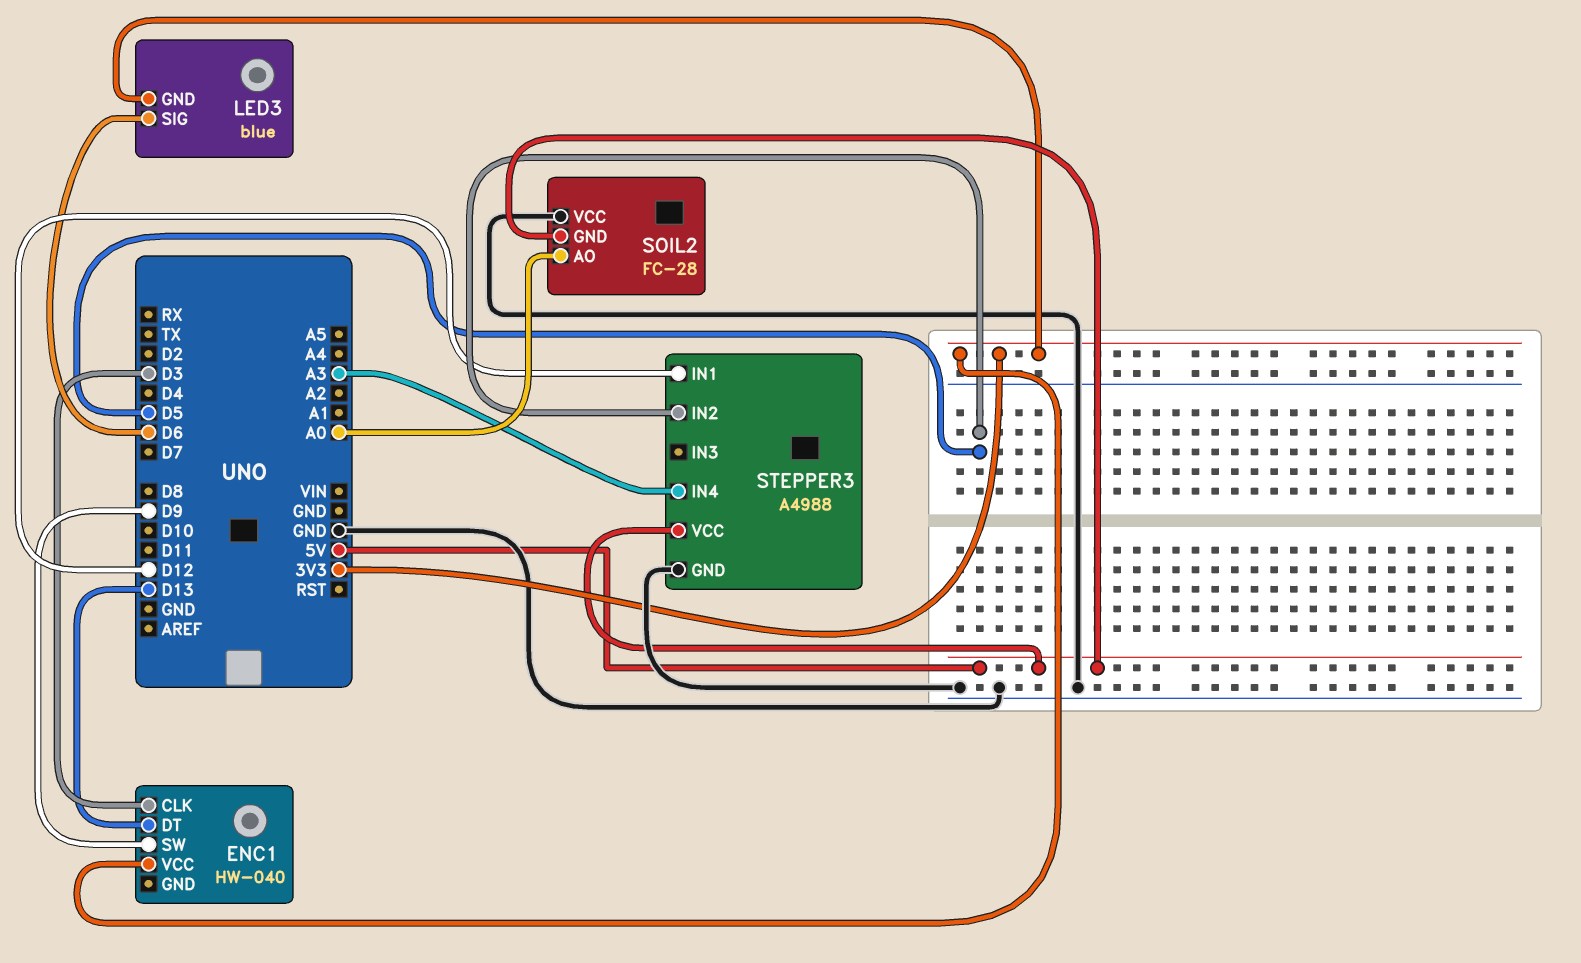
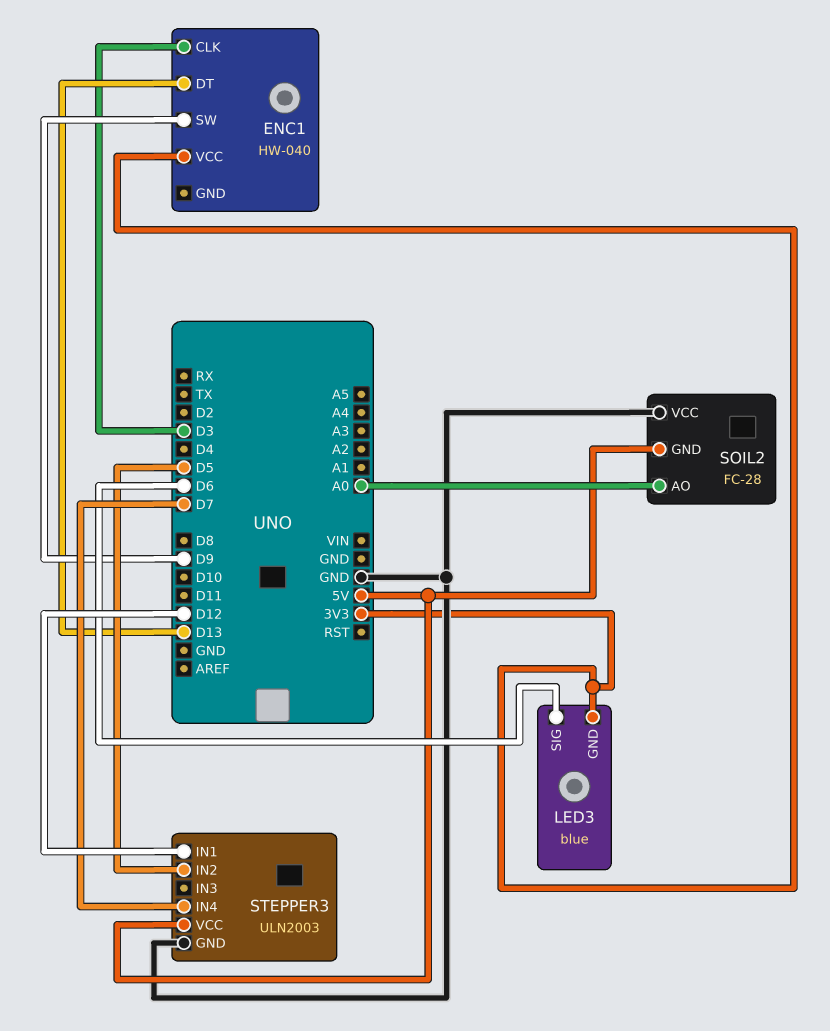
STEPPER3: A4988 -> ULN2003
STEPPER3 pin IN4: A3 -> D7

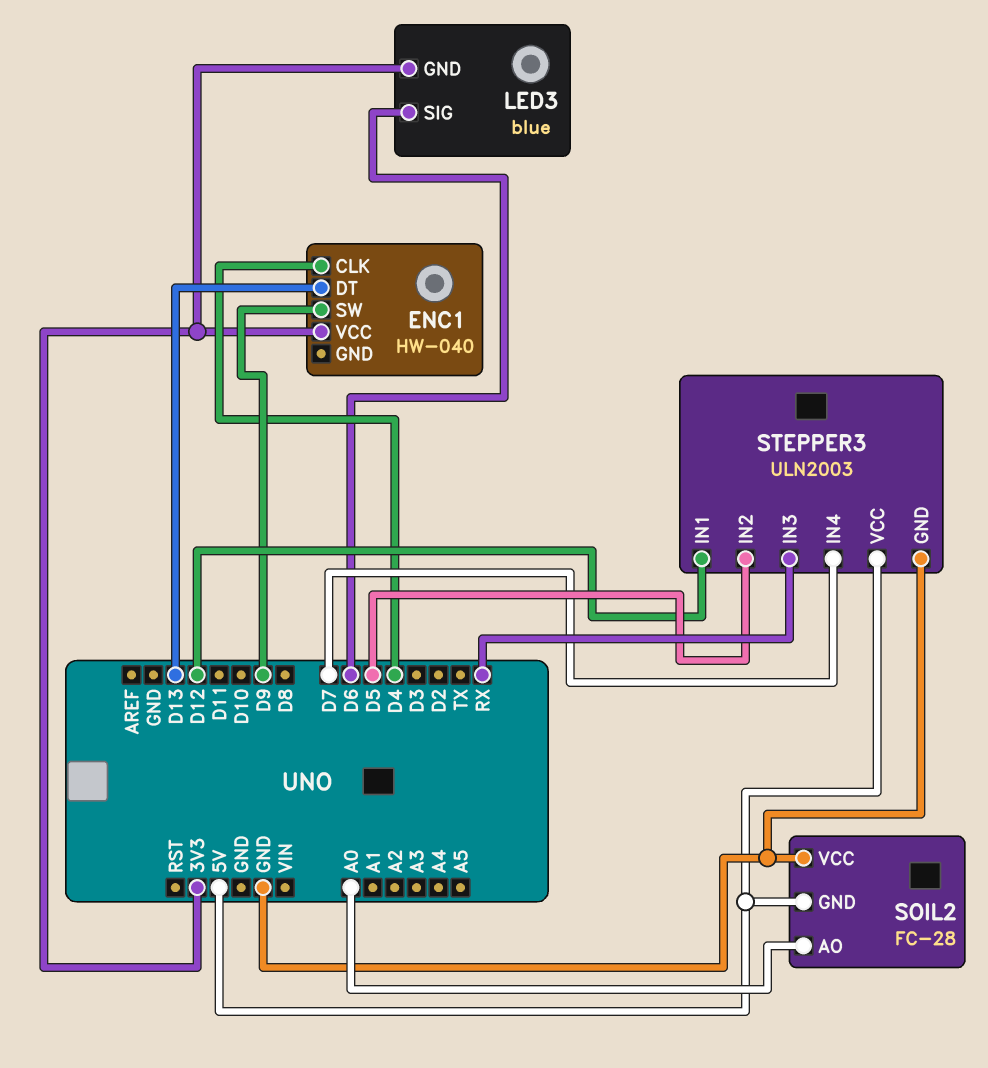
ENC1 pin CLK: D3 -> D4
STEPPER3 pin IN3: none -> RX

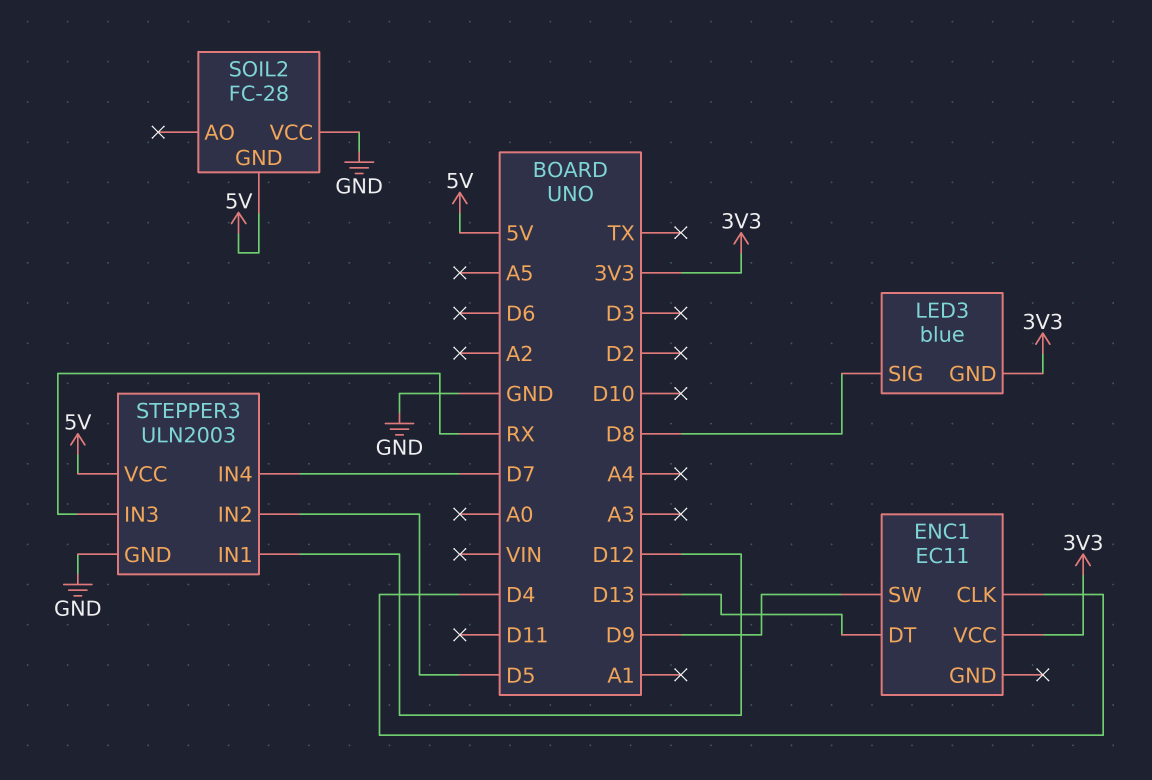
ENC1: HW-040 -> EC11
LED3 pin SIG: D6 -> D8
SOIL2 pin AO: A0 -> none

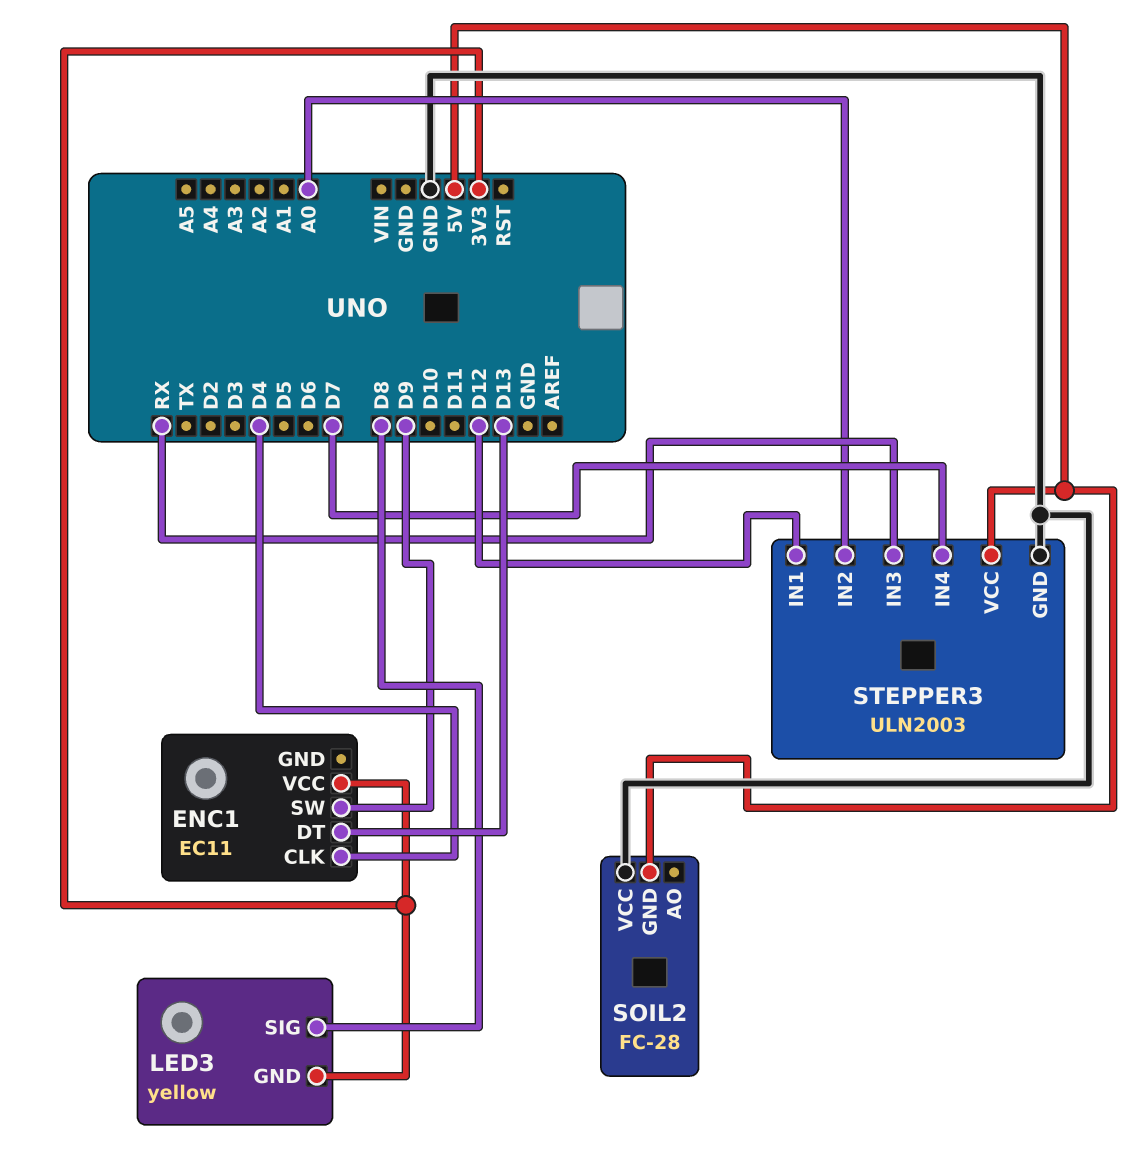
LED3: blue -> yellow
STEPPER3 pin IN2: D5 -> A0

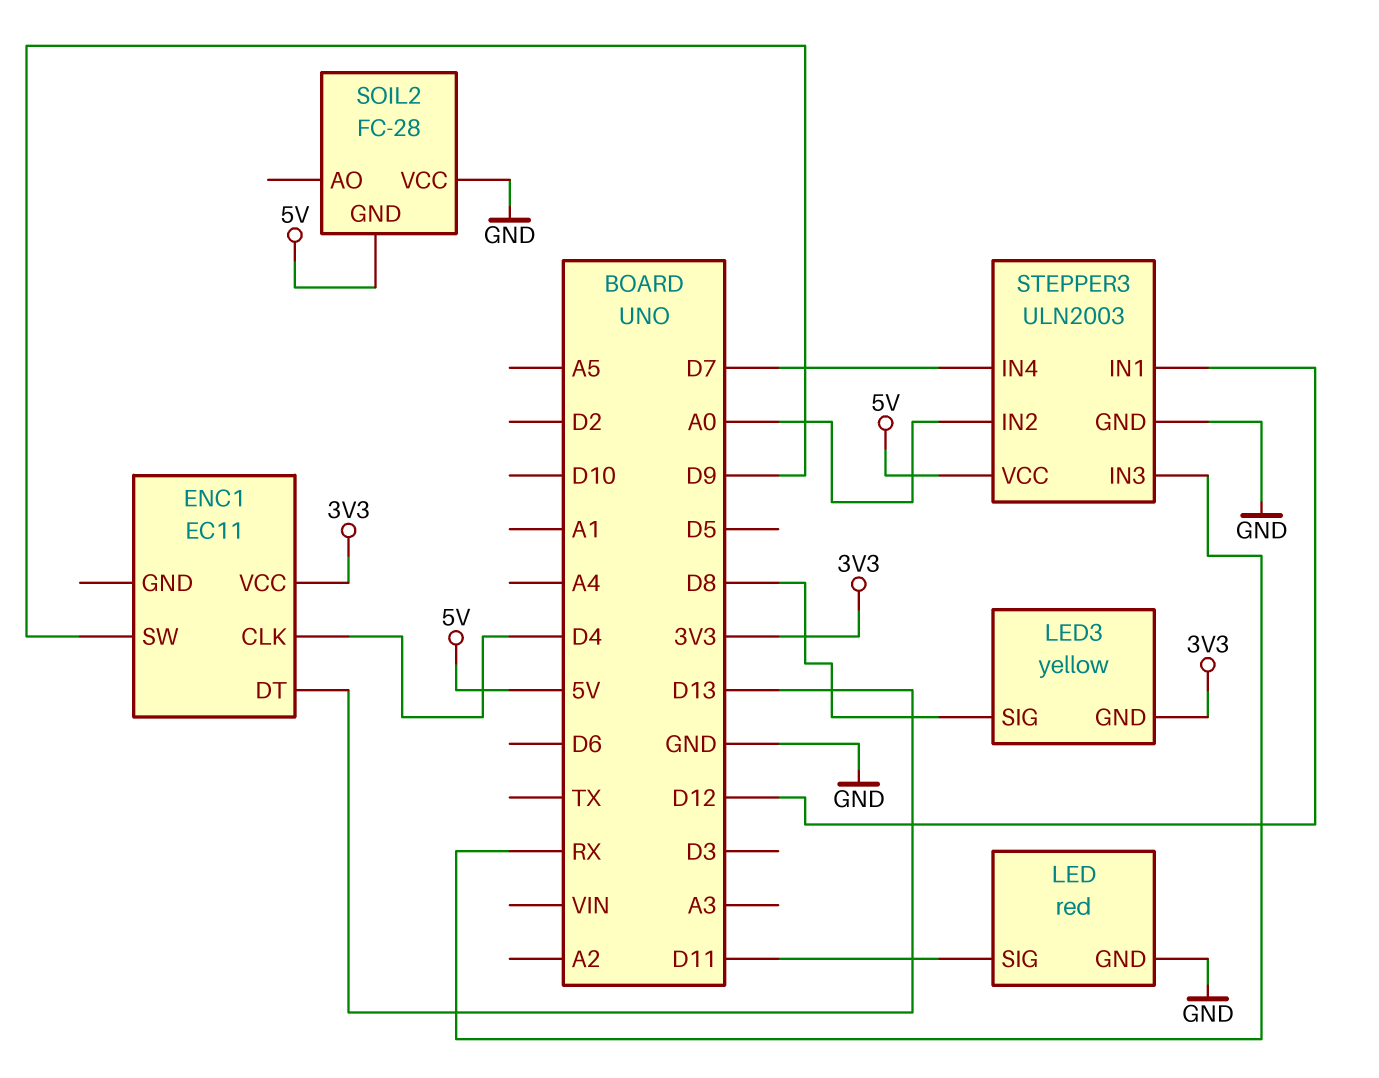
LED: none -> red
LED pin GND: none -> GND
LED pin SIG: none -> D11

